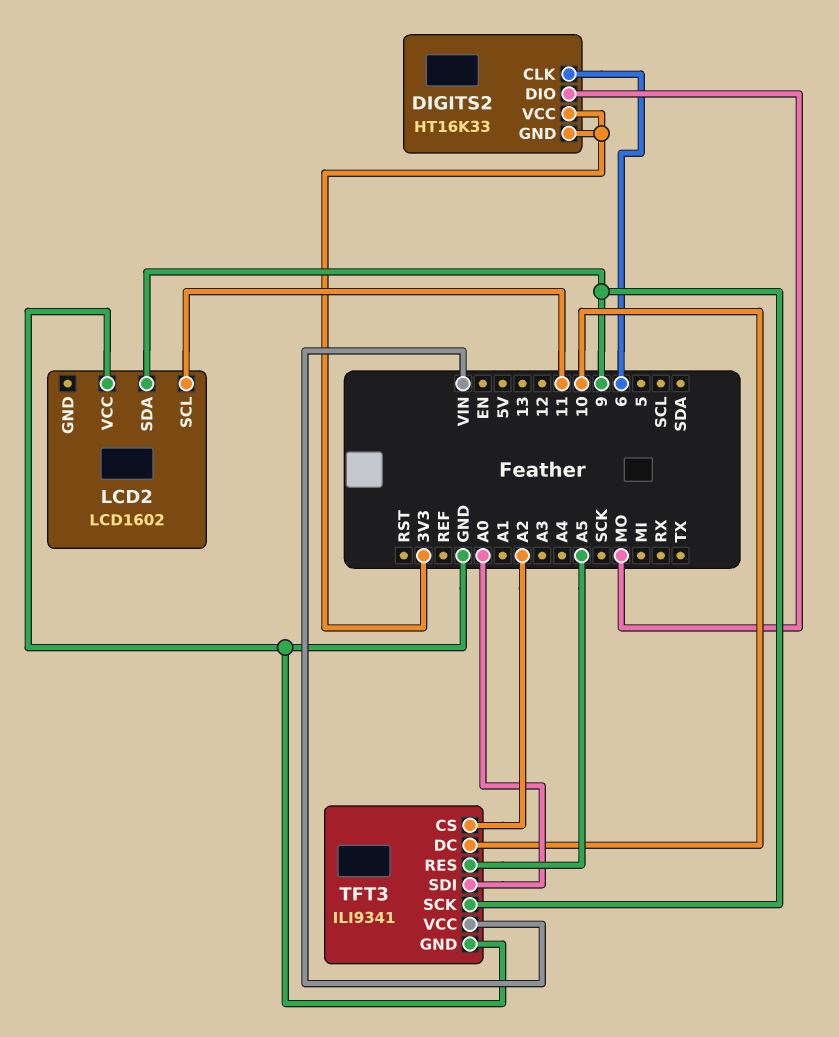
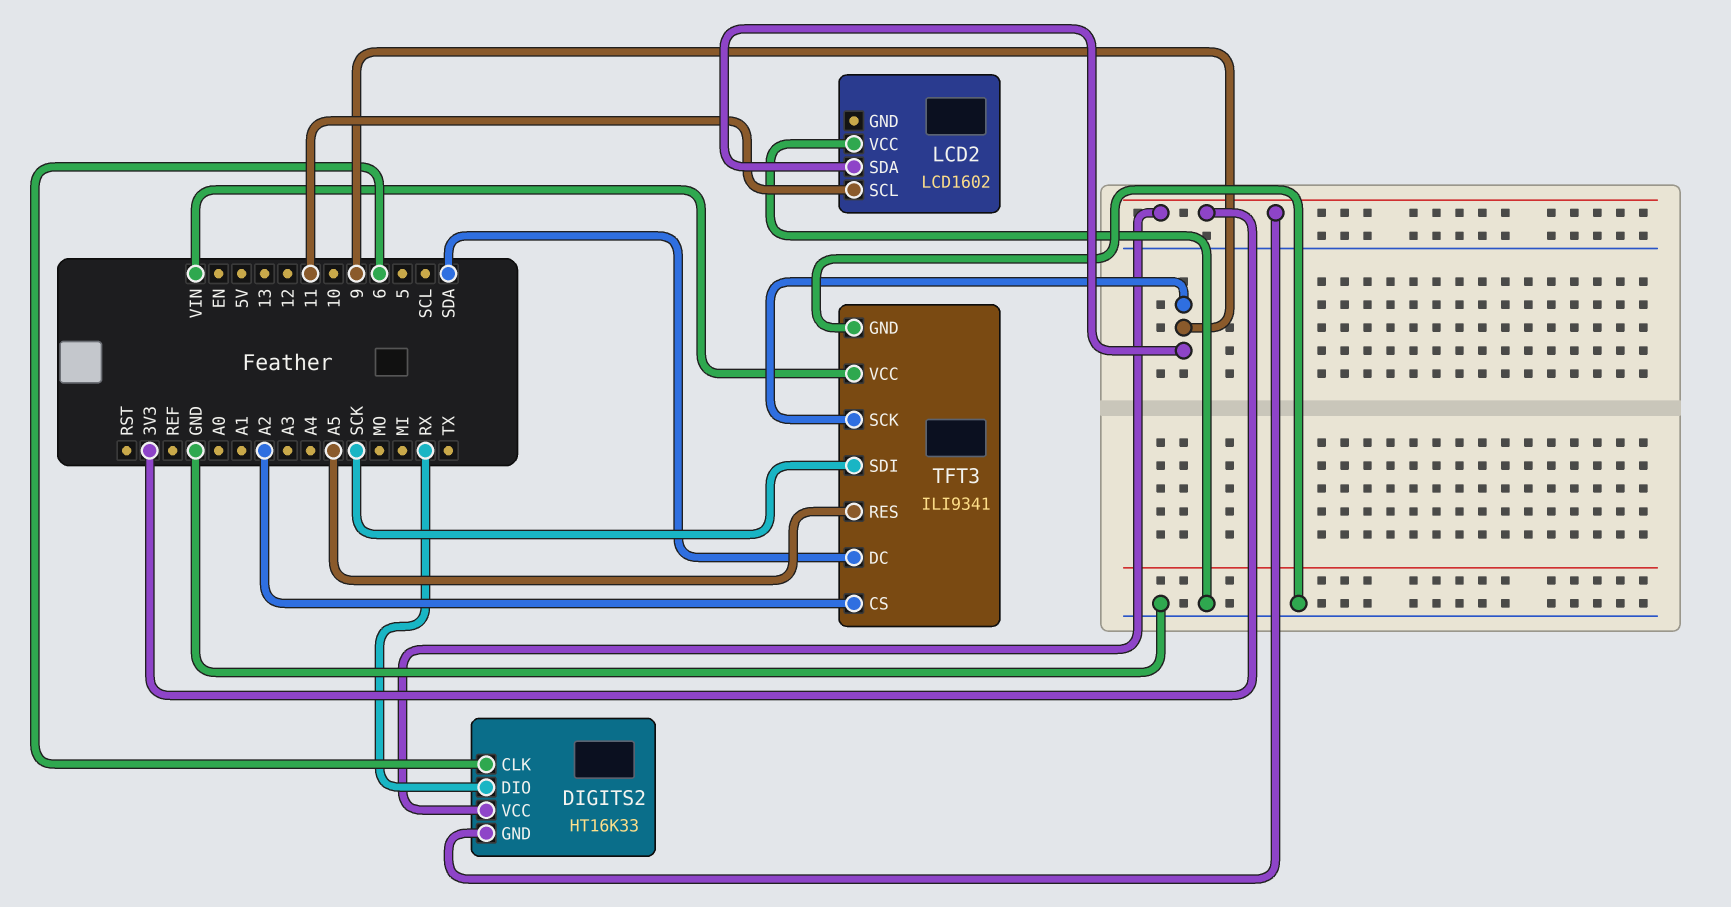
DIGITS2 pin DIO: MO -> RX
TFT3 pin DC: 10 -> SDA
TFT3 pin SDI: A0 -> SCK

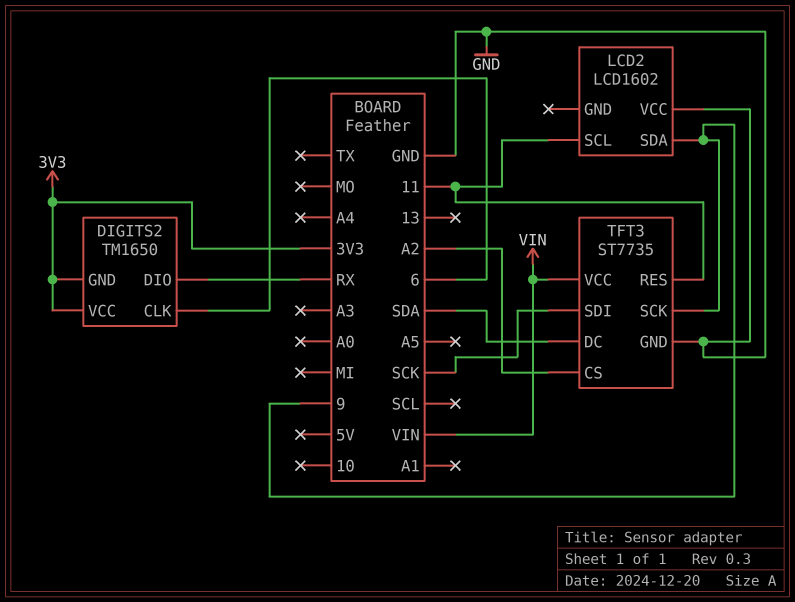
DIGITS2: HT16K33 -> TM1650
TFT3: ILI9341 -> ST7735
TFT3 pin RES: A5 -> 11

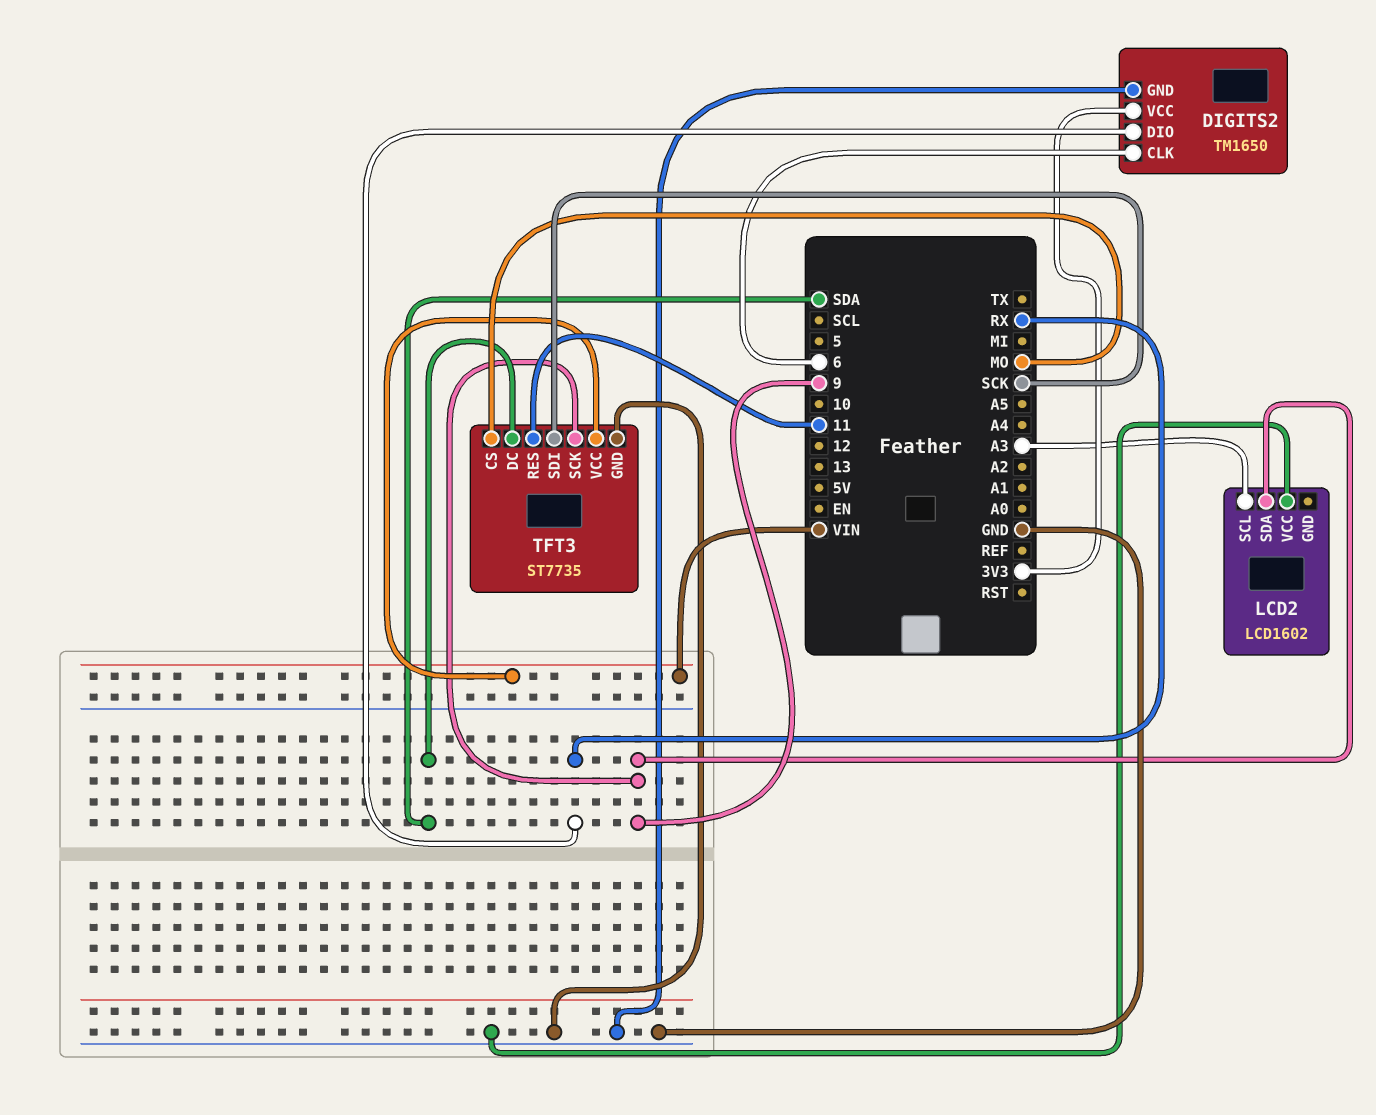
DIGITS2 pin GND: 3V3 -> GND
LCD2 pin SCL: 11 -> A3
TFT3 pin CS: A2 -> MO

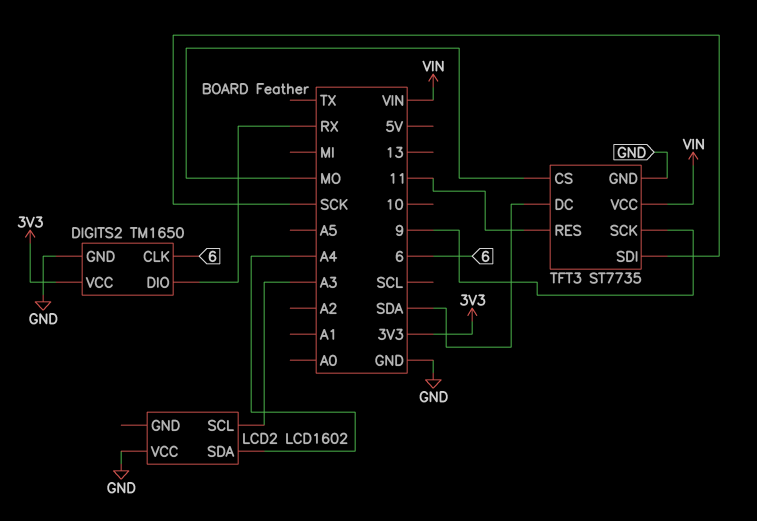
LCD2 pin SDA: 9 -> A4

